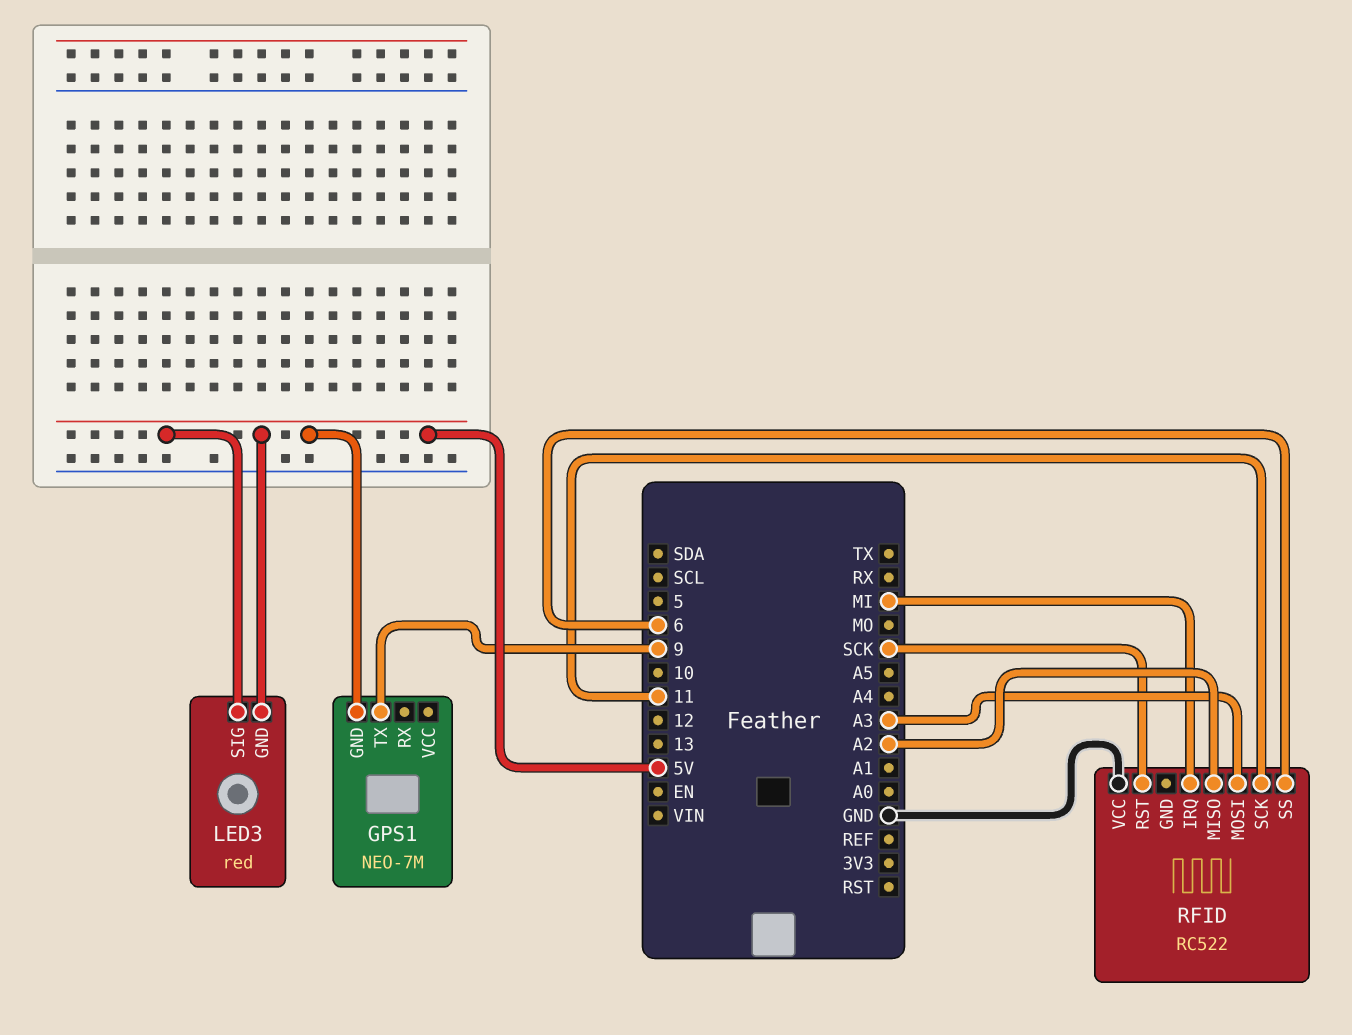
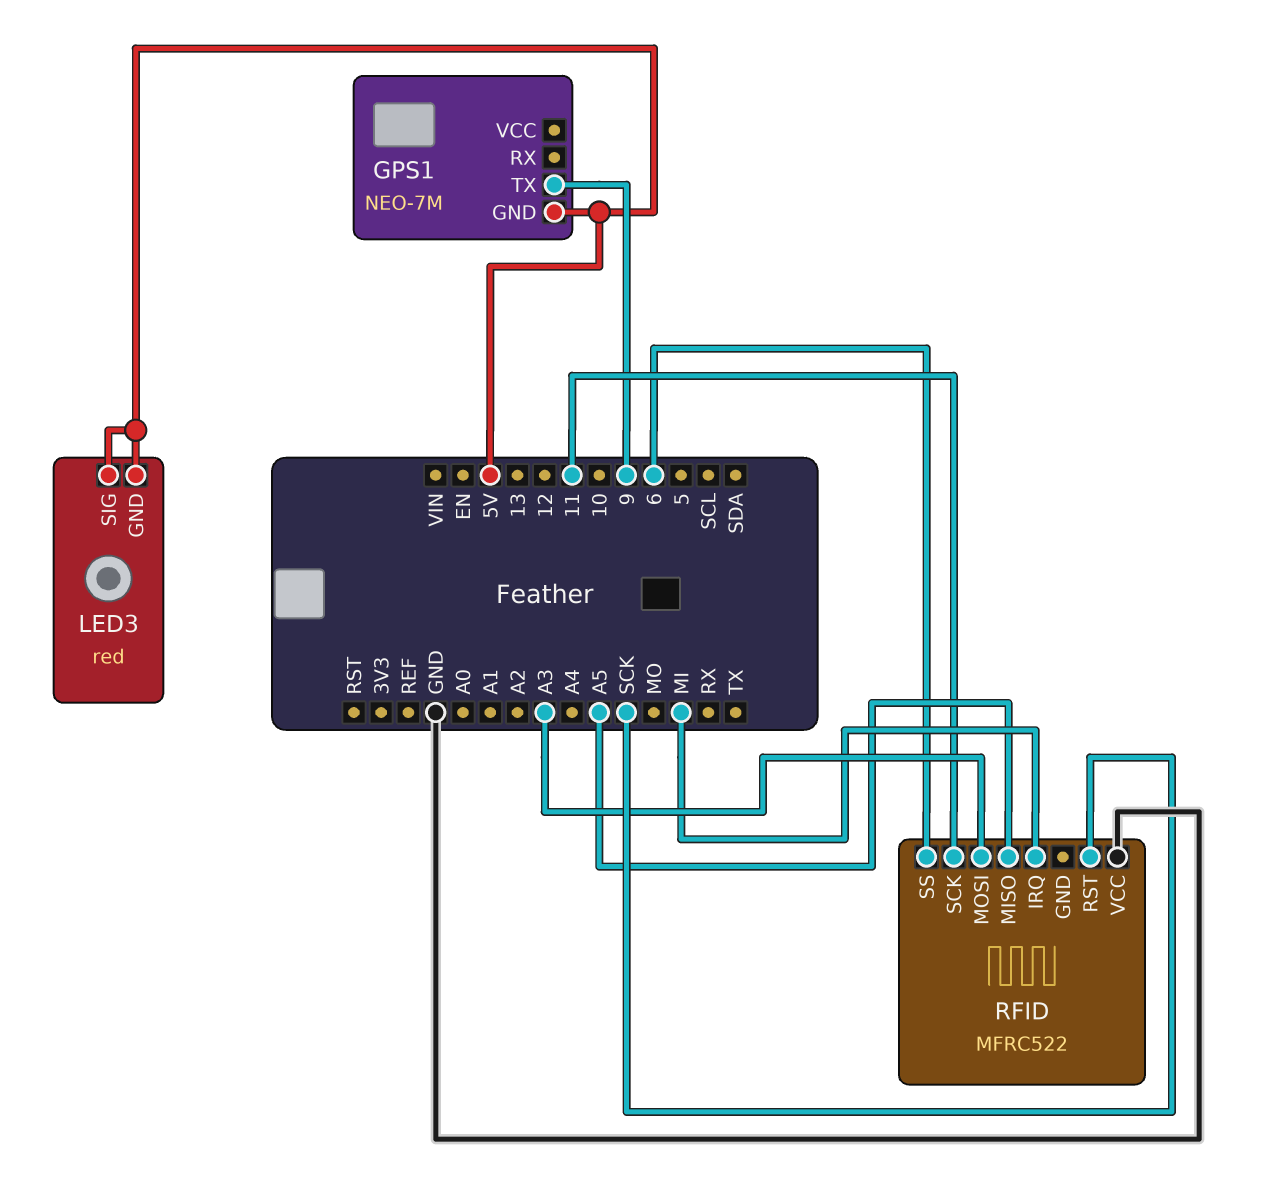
RFID: RC522 -> MFRC522
RFID pin MISO: A2 -> A5

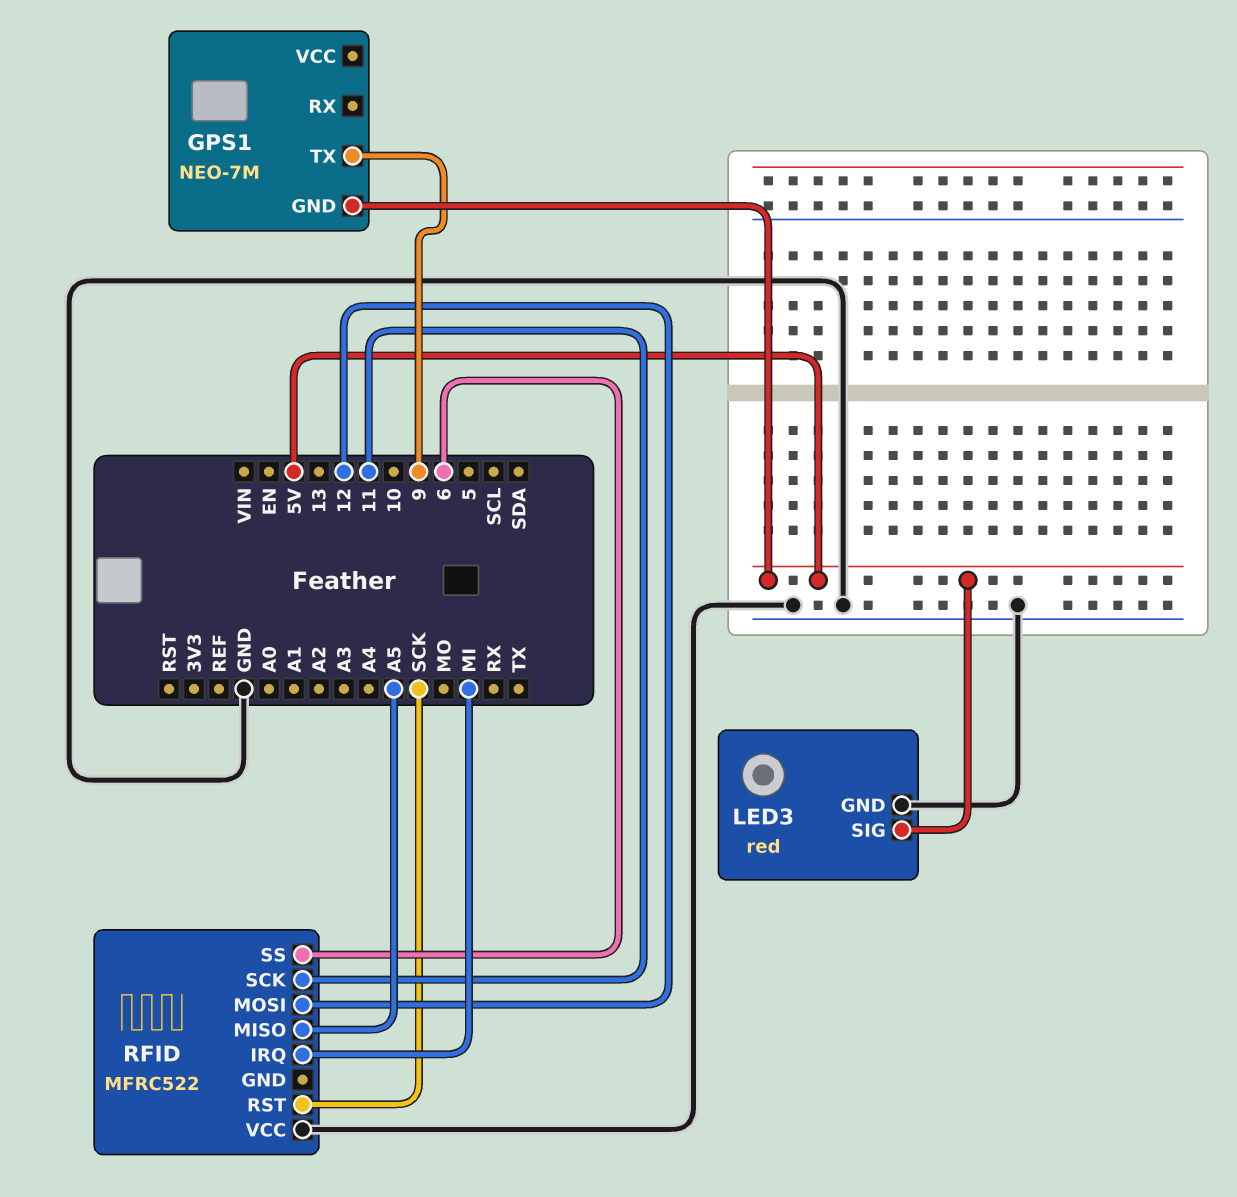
LED3 pin GND: 5V -> GND
RFID pin MOSI: A3 -> 12

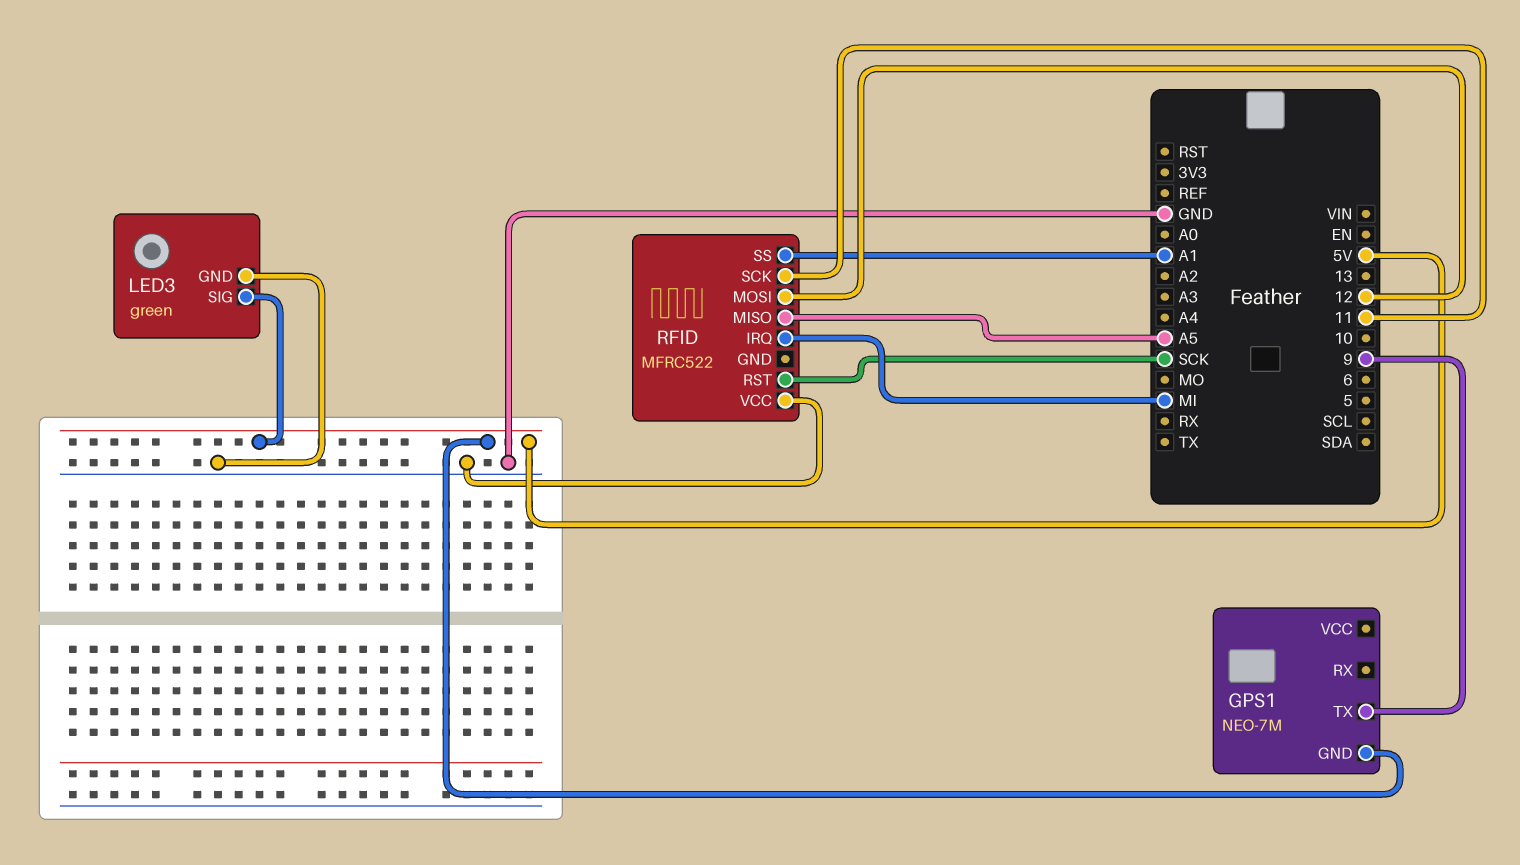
LED3: red -> green
RFID pin SS: 6 -> A1

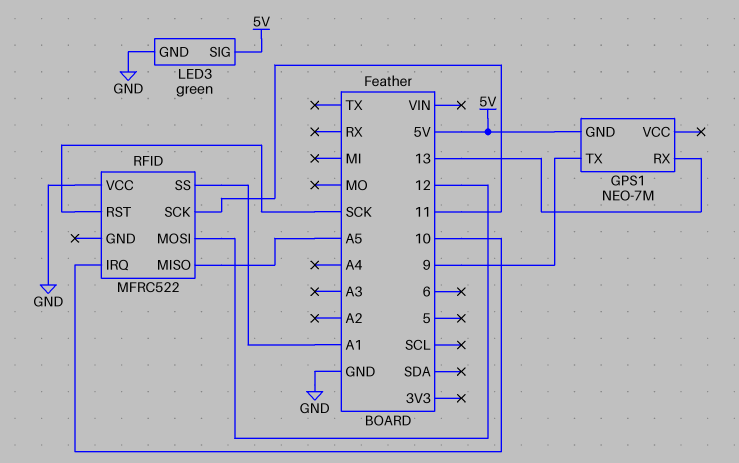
GPS1 pin RX: none -> 13
RFID pin IRQ: MI -> 10

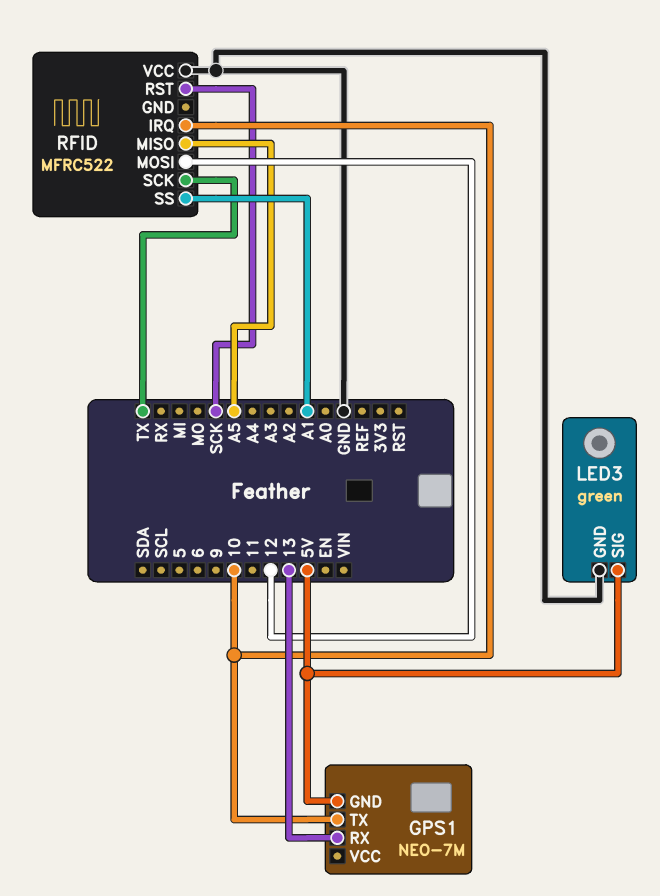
GPS1 pin TX: 9 -> 10
RFID pin SCK: 11 -> TX

